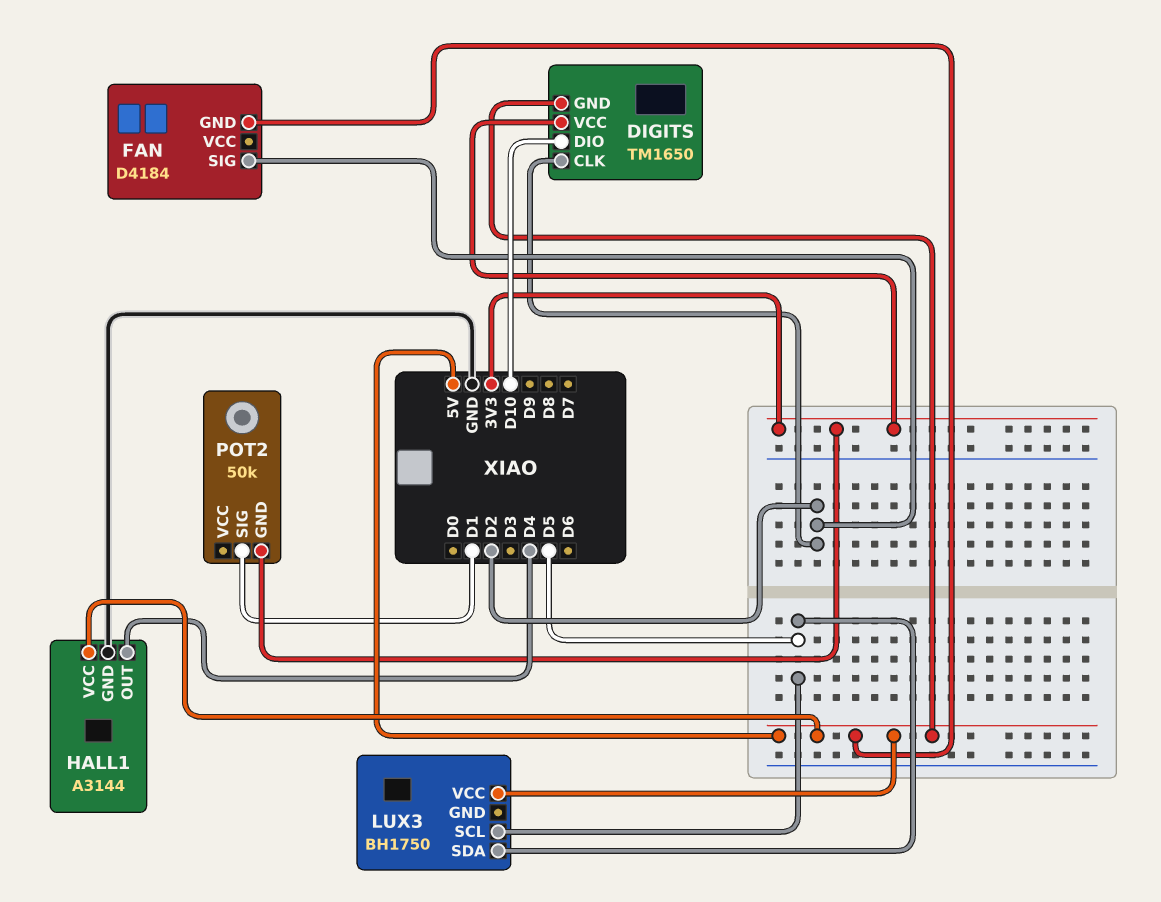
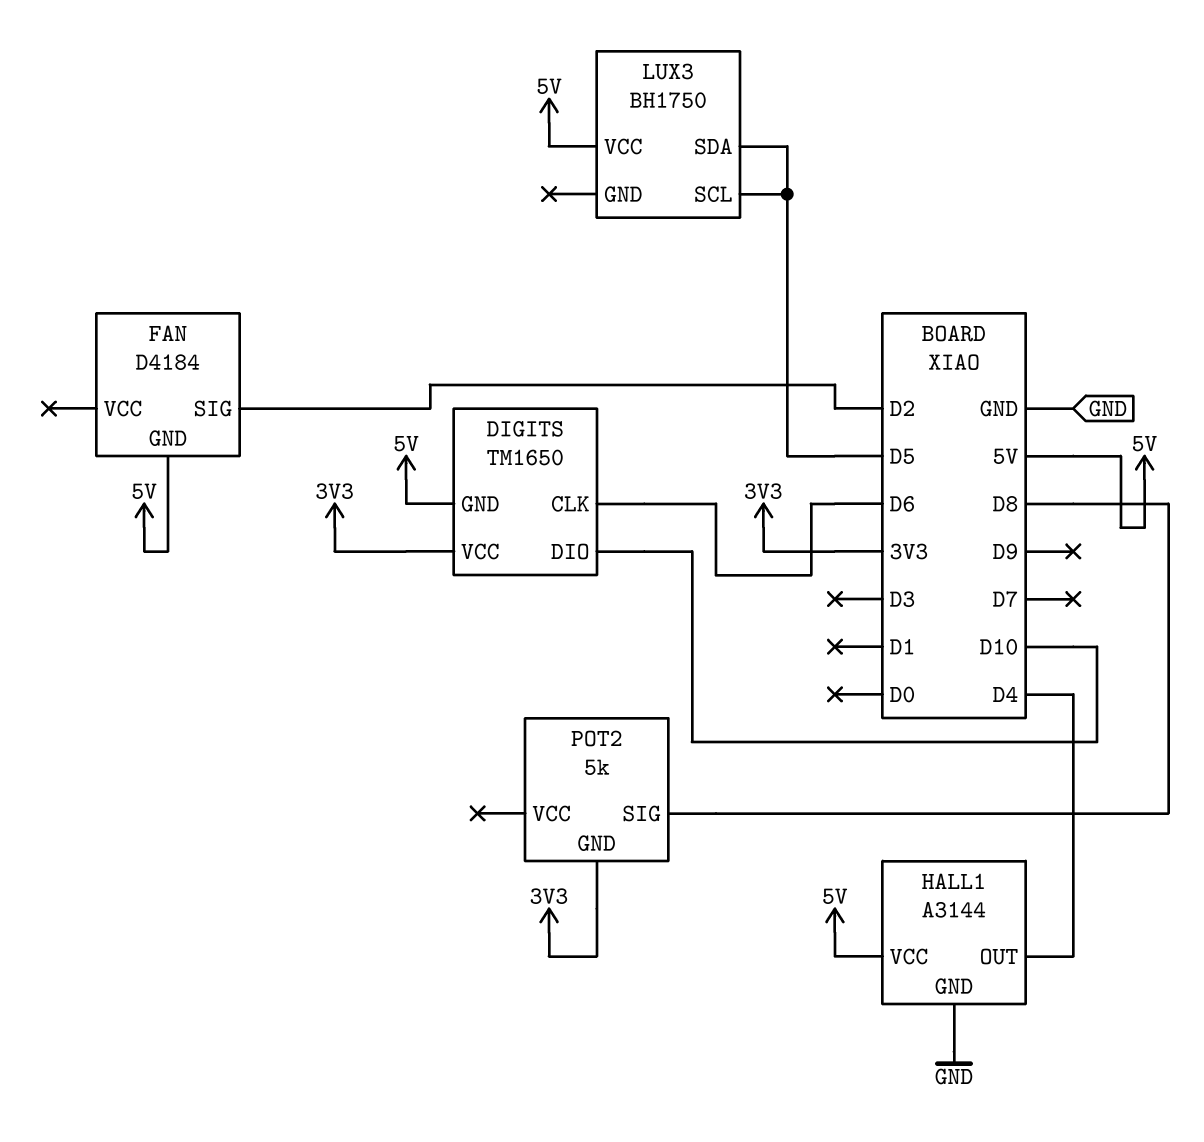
DIGITS pin CLK: D2 -> D6
POT2: 50k -> 5k
POT2 pin SIG: D1 -> D8

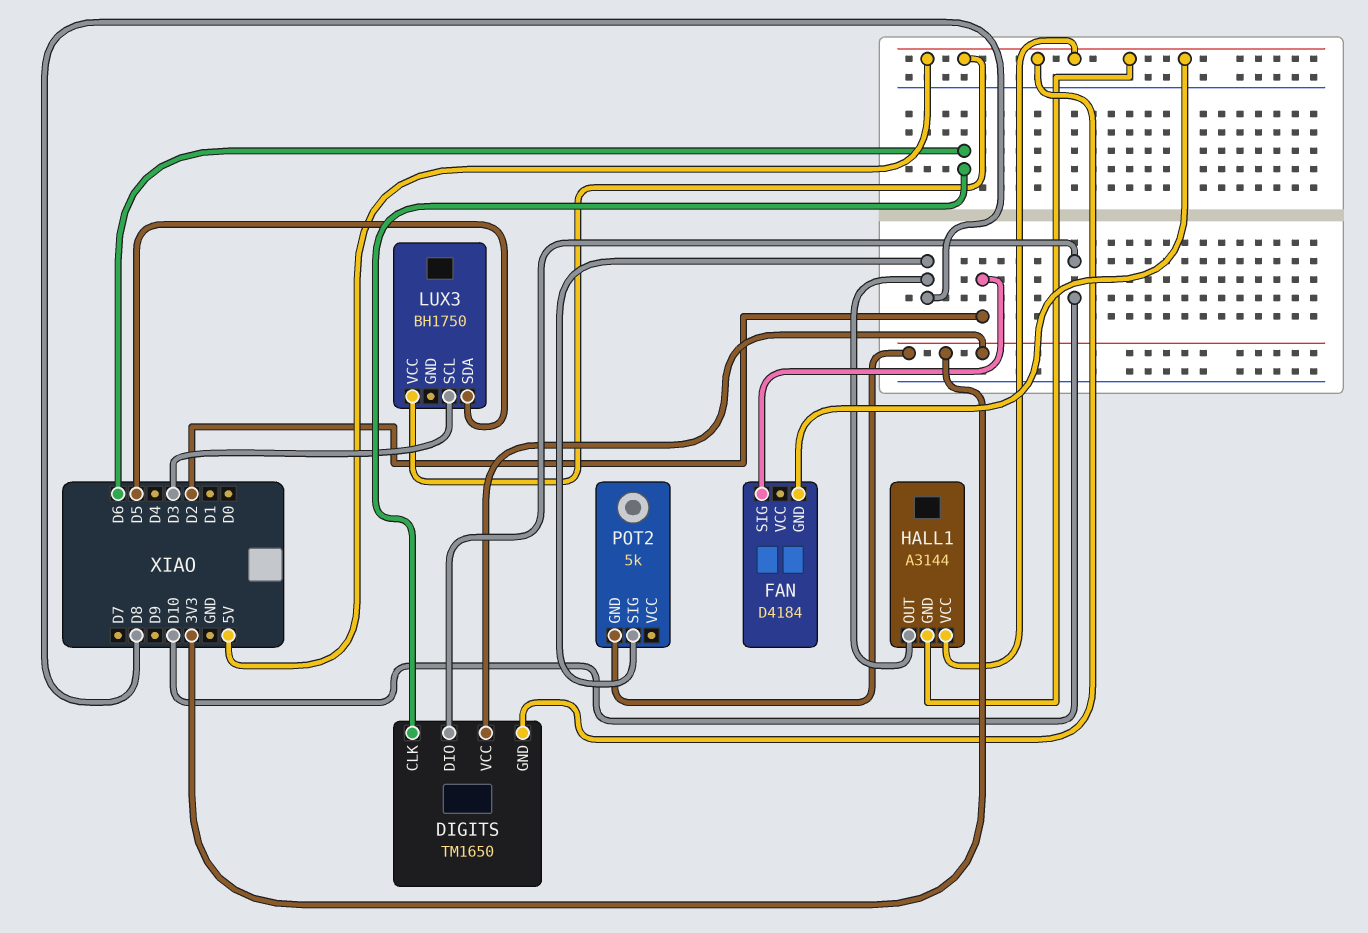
HALL1 pin GND: GND -> 5V
HALL1 pin OUT: D4 -> D8
LUX3 pin SCL: D5 -> D3

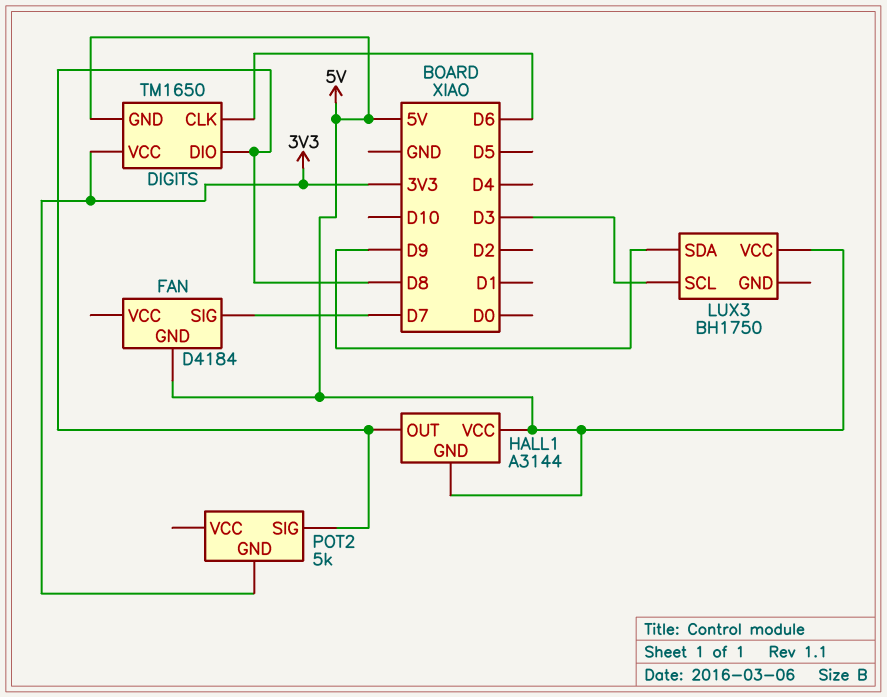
DIGITS pin DIO: D10 -> D8
FAN pin SIG: D2 -> D7
LUX3 pin SDA: D5 -> D9

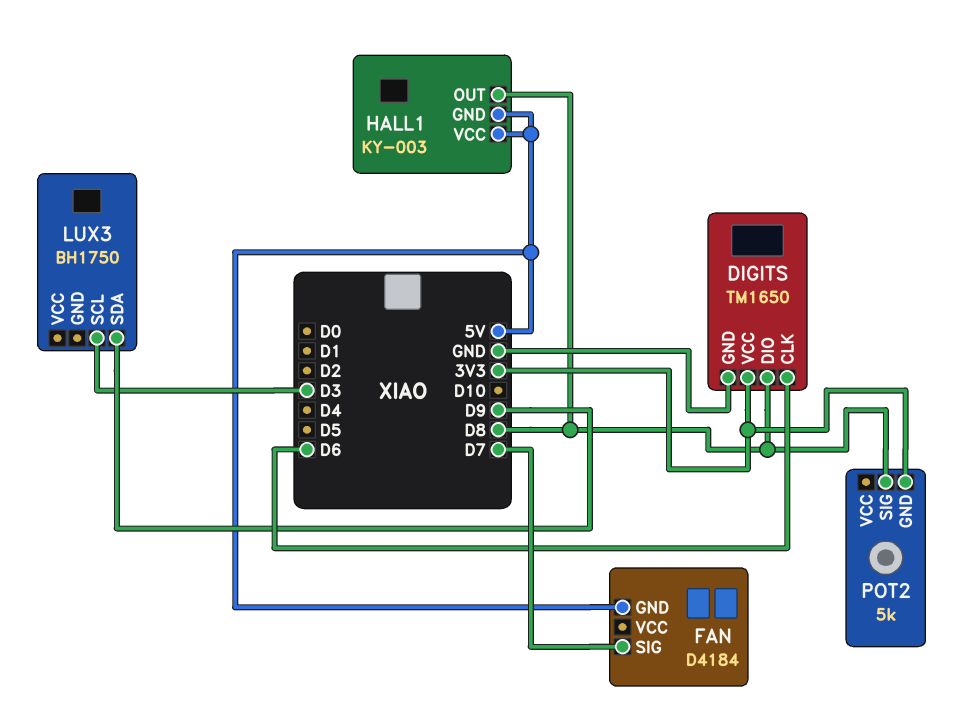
DIGITS pin GND: 5V -> GND
HALL1: A3144 -> KY-003
LUX3 pin VCC: 5V -> none

